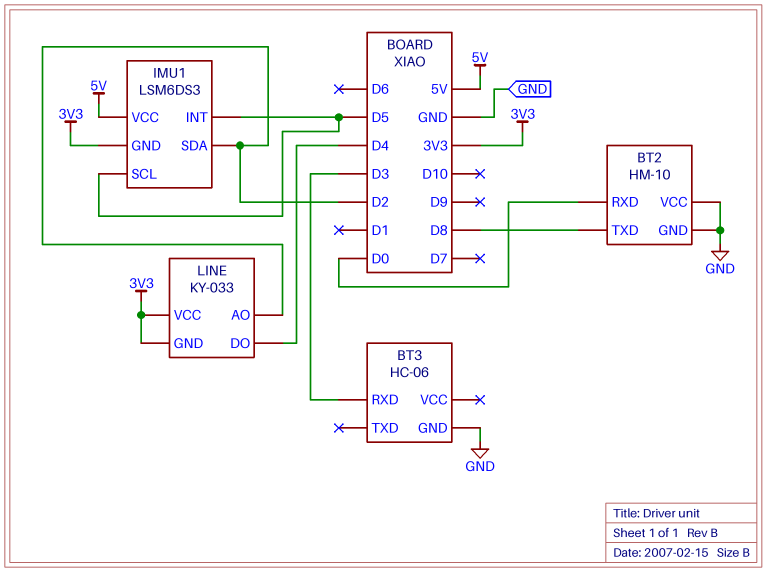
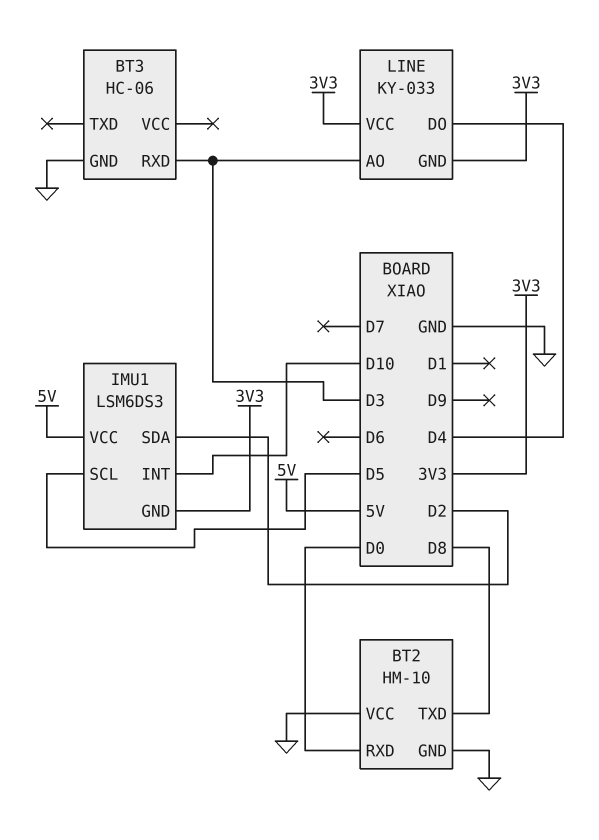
IMU1 pin INT: D5 -> D10
LINE pin AO: D2 -> D3

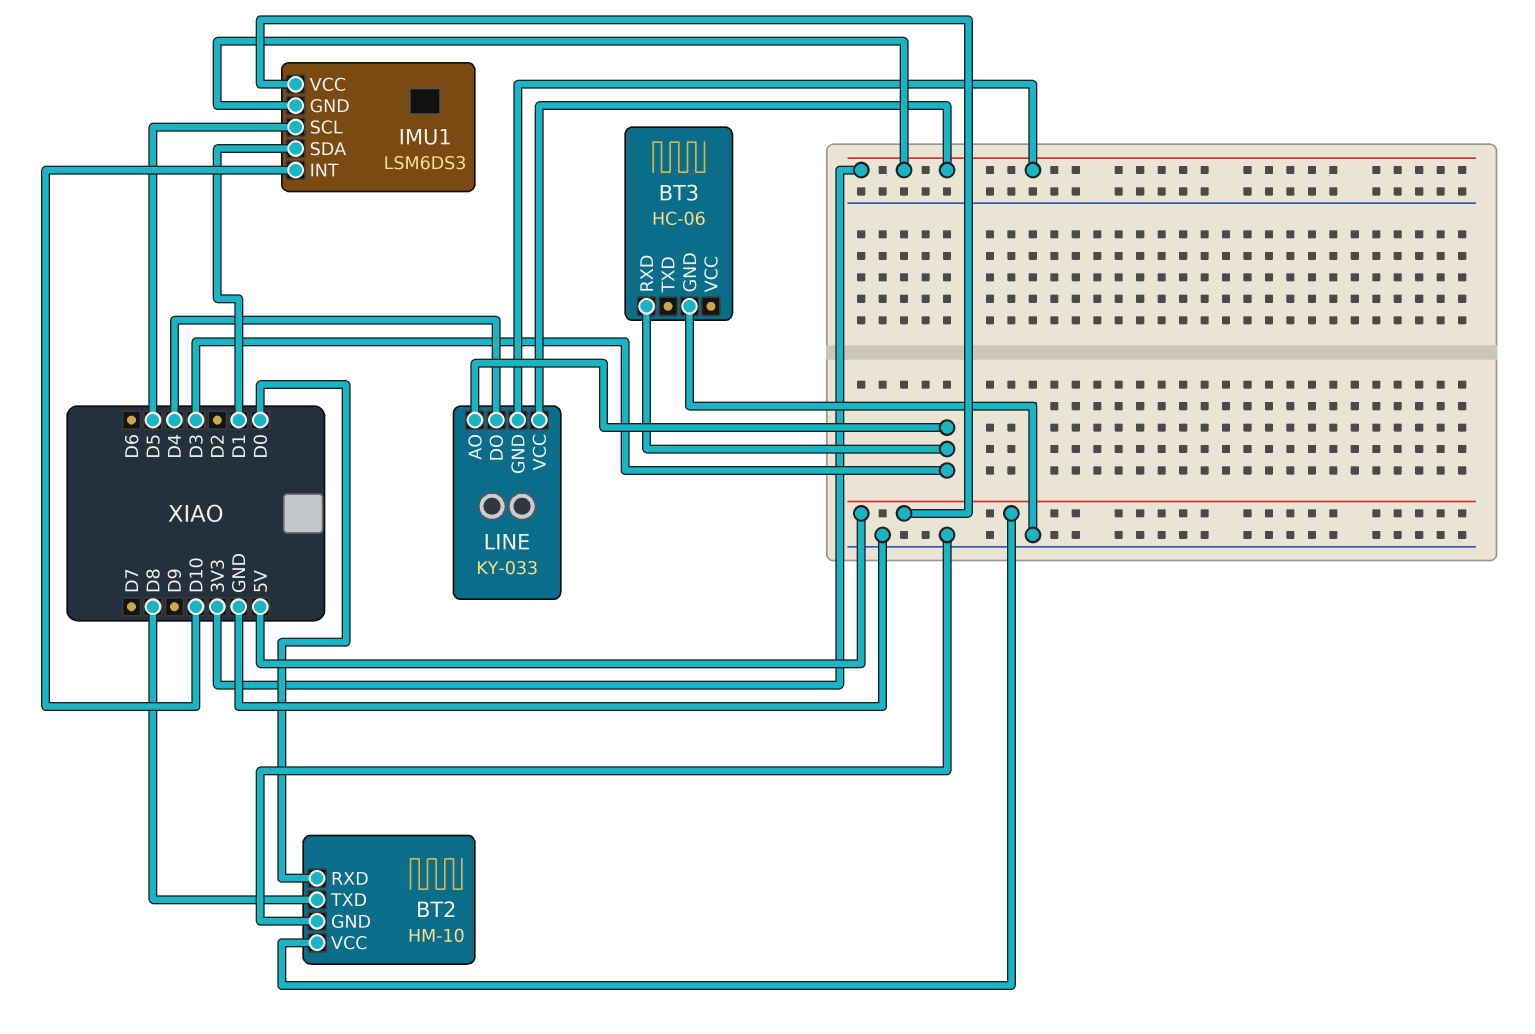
BT2 pin VCC: GND -> 5V
IMU1 pin SDA: D2 -> D1

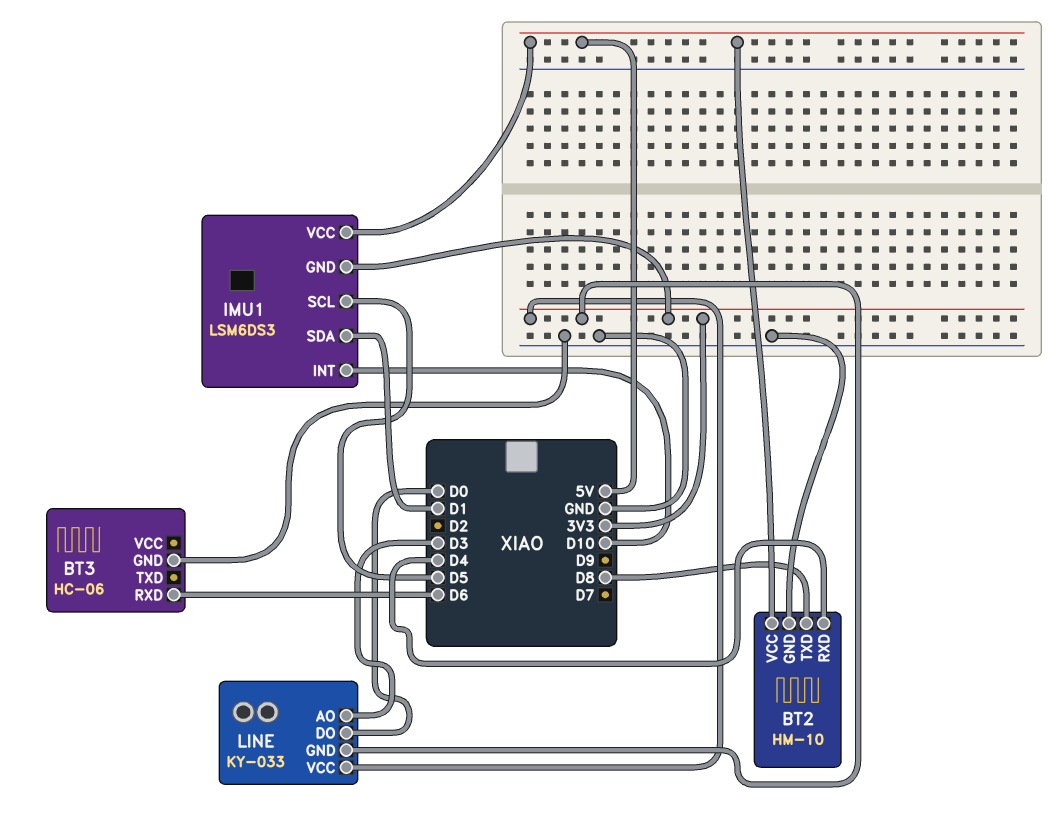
BT2 pin RXD: D0 -> D4
BT3 pin RXD: D3 -> D6
LINE pin DO: D4 -> D0

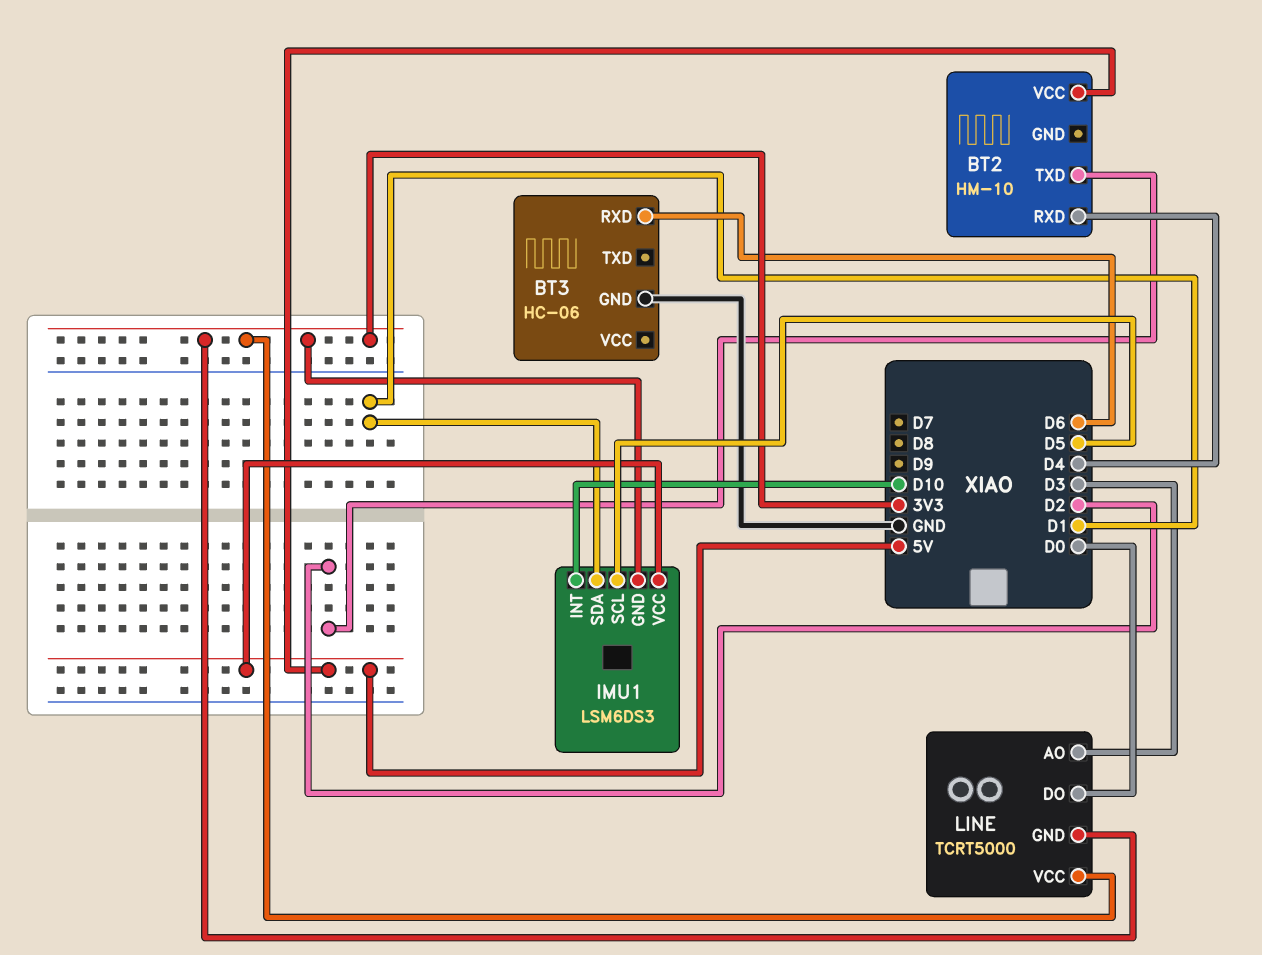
BT2 pin GND: GND -> none
BT2 pin TXD: D8 -> D2
LINE: KY-033 -> TCRT5000

